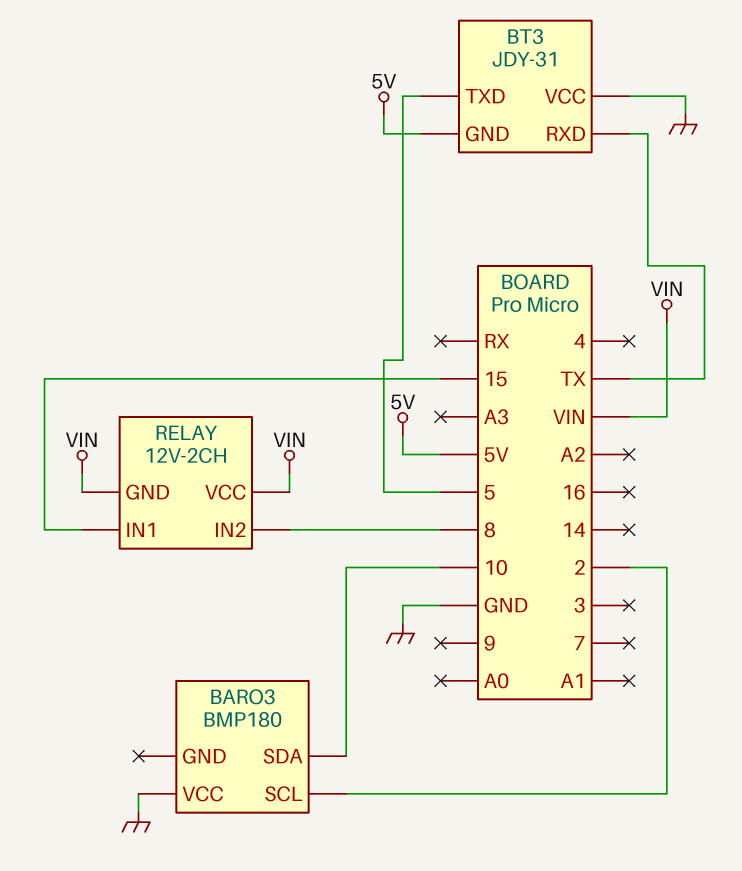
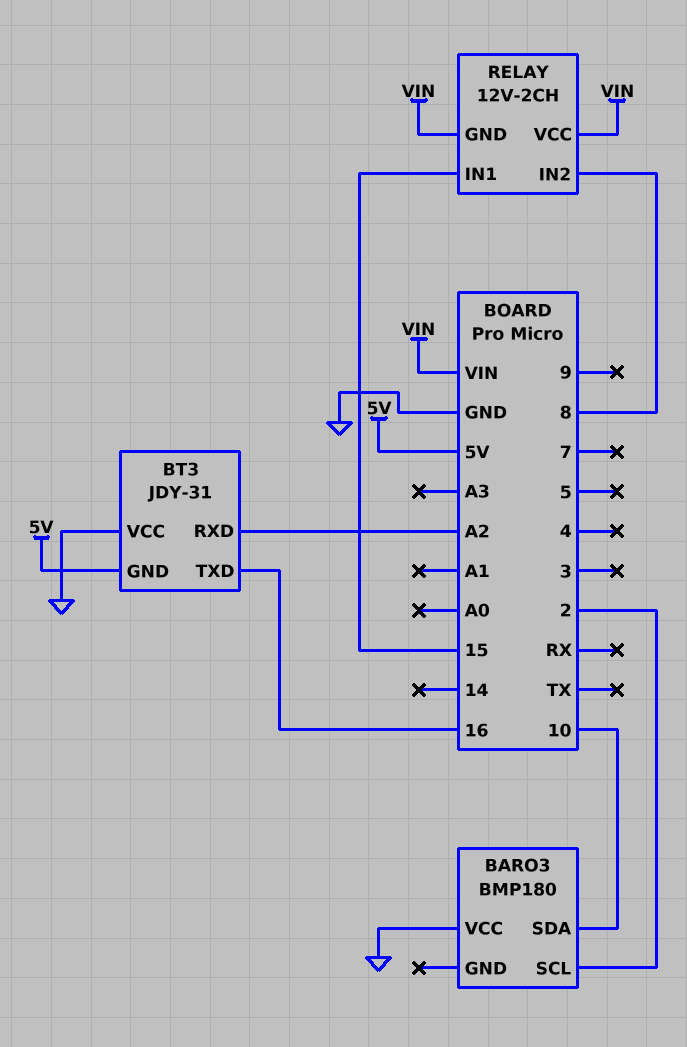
BT3 pin RXD: TX -> A2
BT3 pin TXD: 5 -> 16

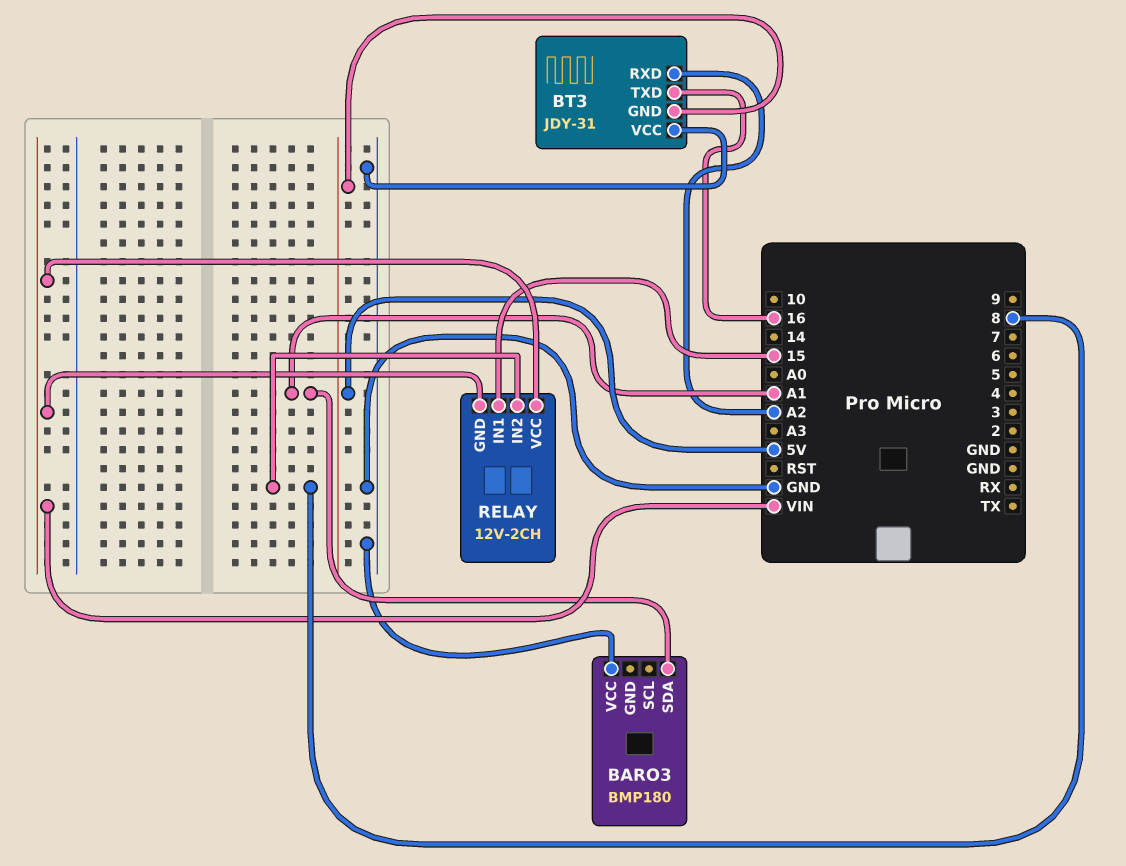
BARO3 pin SCL: 2 -> none
BARO3 pin SDA: 10 -> A1

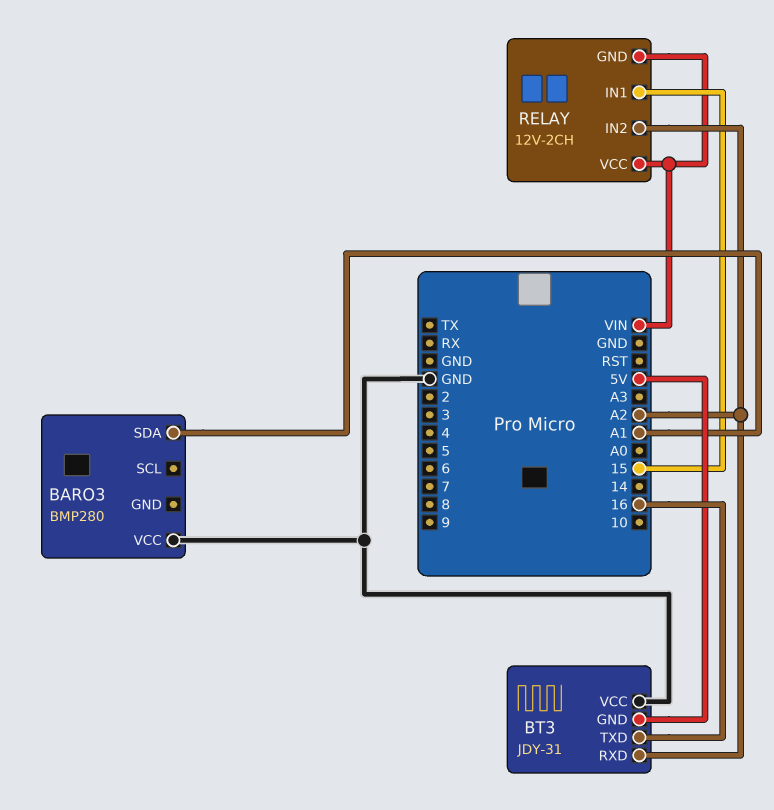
BARO3: BMP180 -> BMP280
RELAY pin IN2: 8 -> A2

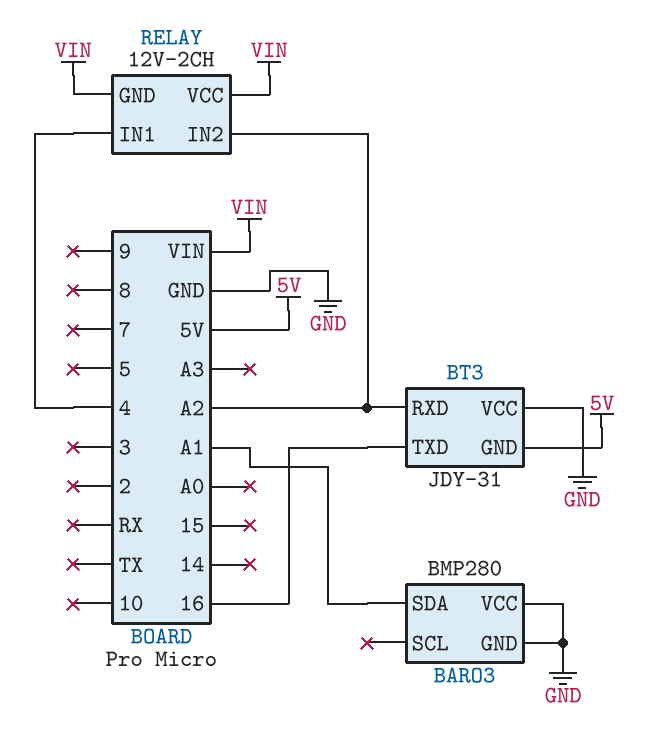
BARO3 pin GND: none -> GND
RELAY pin IN1: 15 -> 4

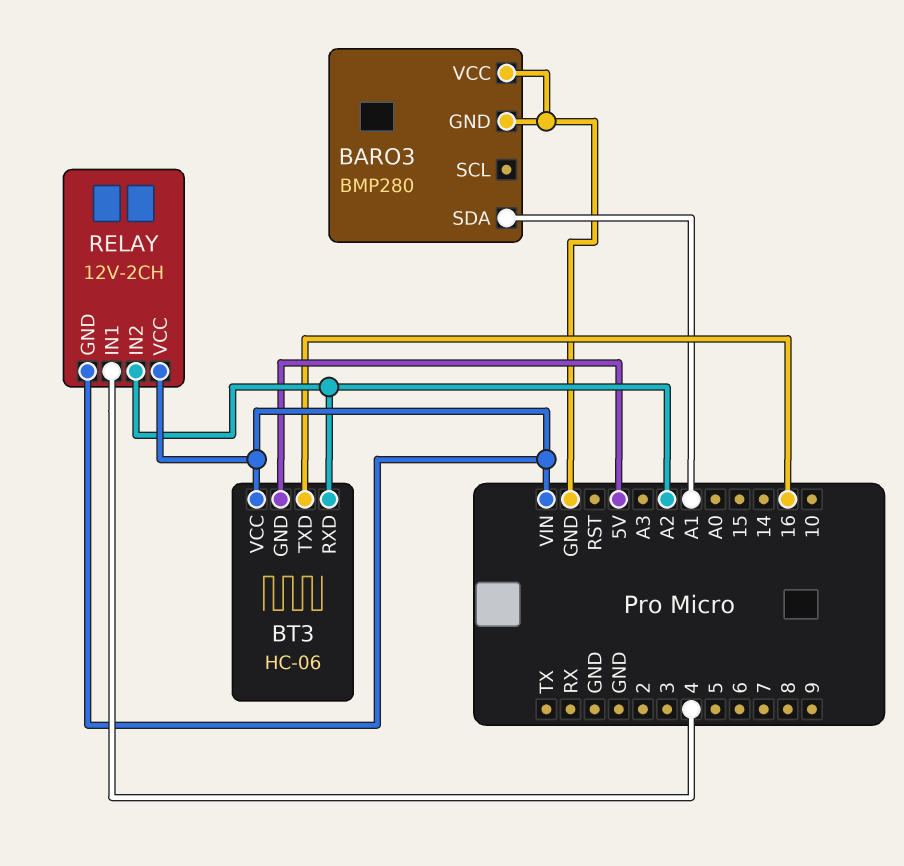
BT3: JDY-31 -> HC-06
BT3 pin VCC: GND -> VIN

